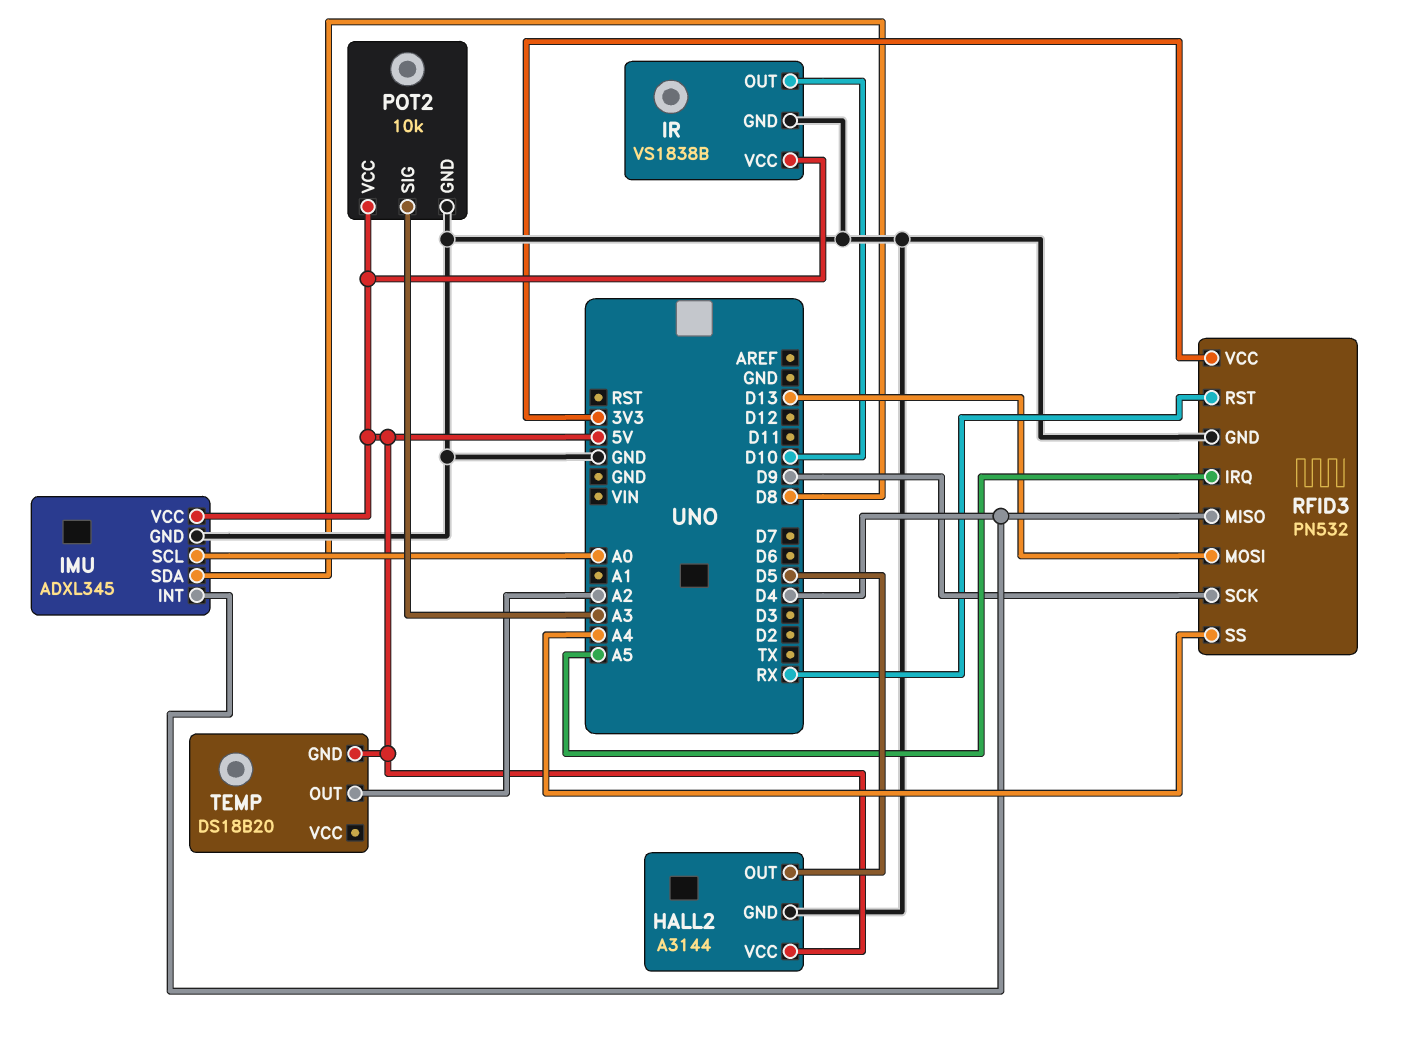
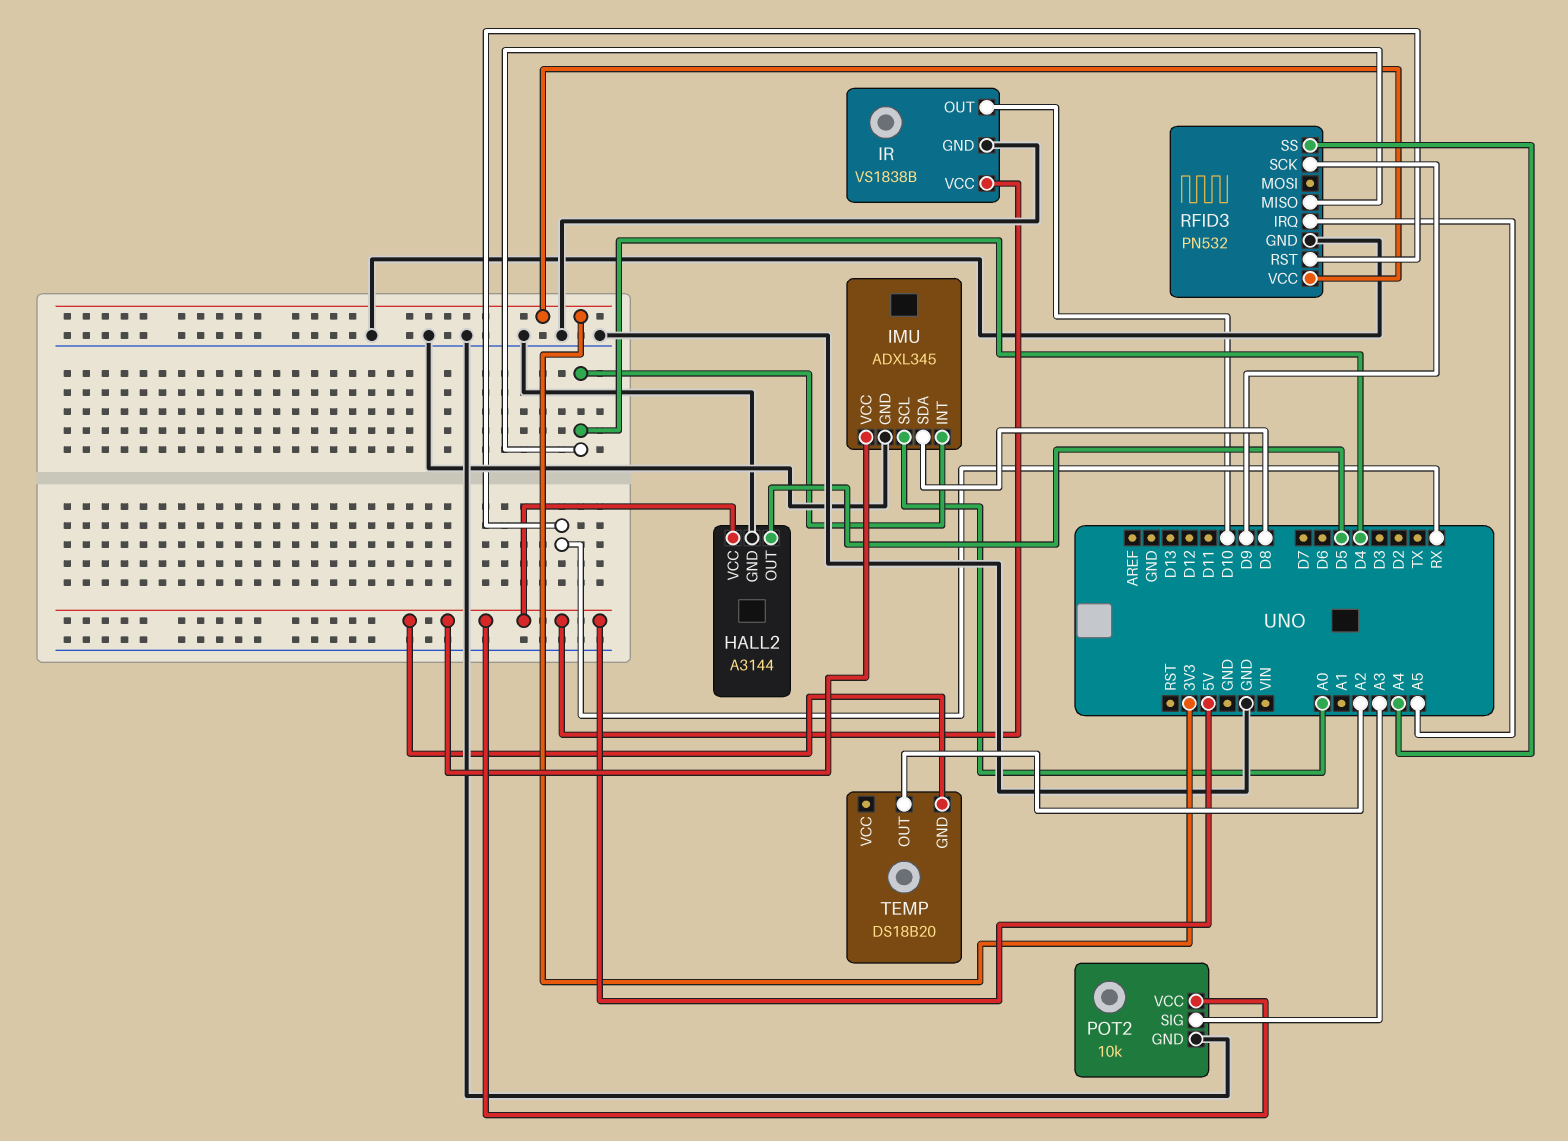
RFID3 pin MOSI: D13 -> none

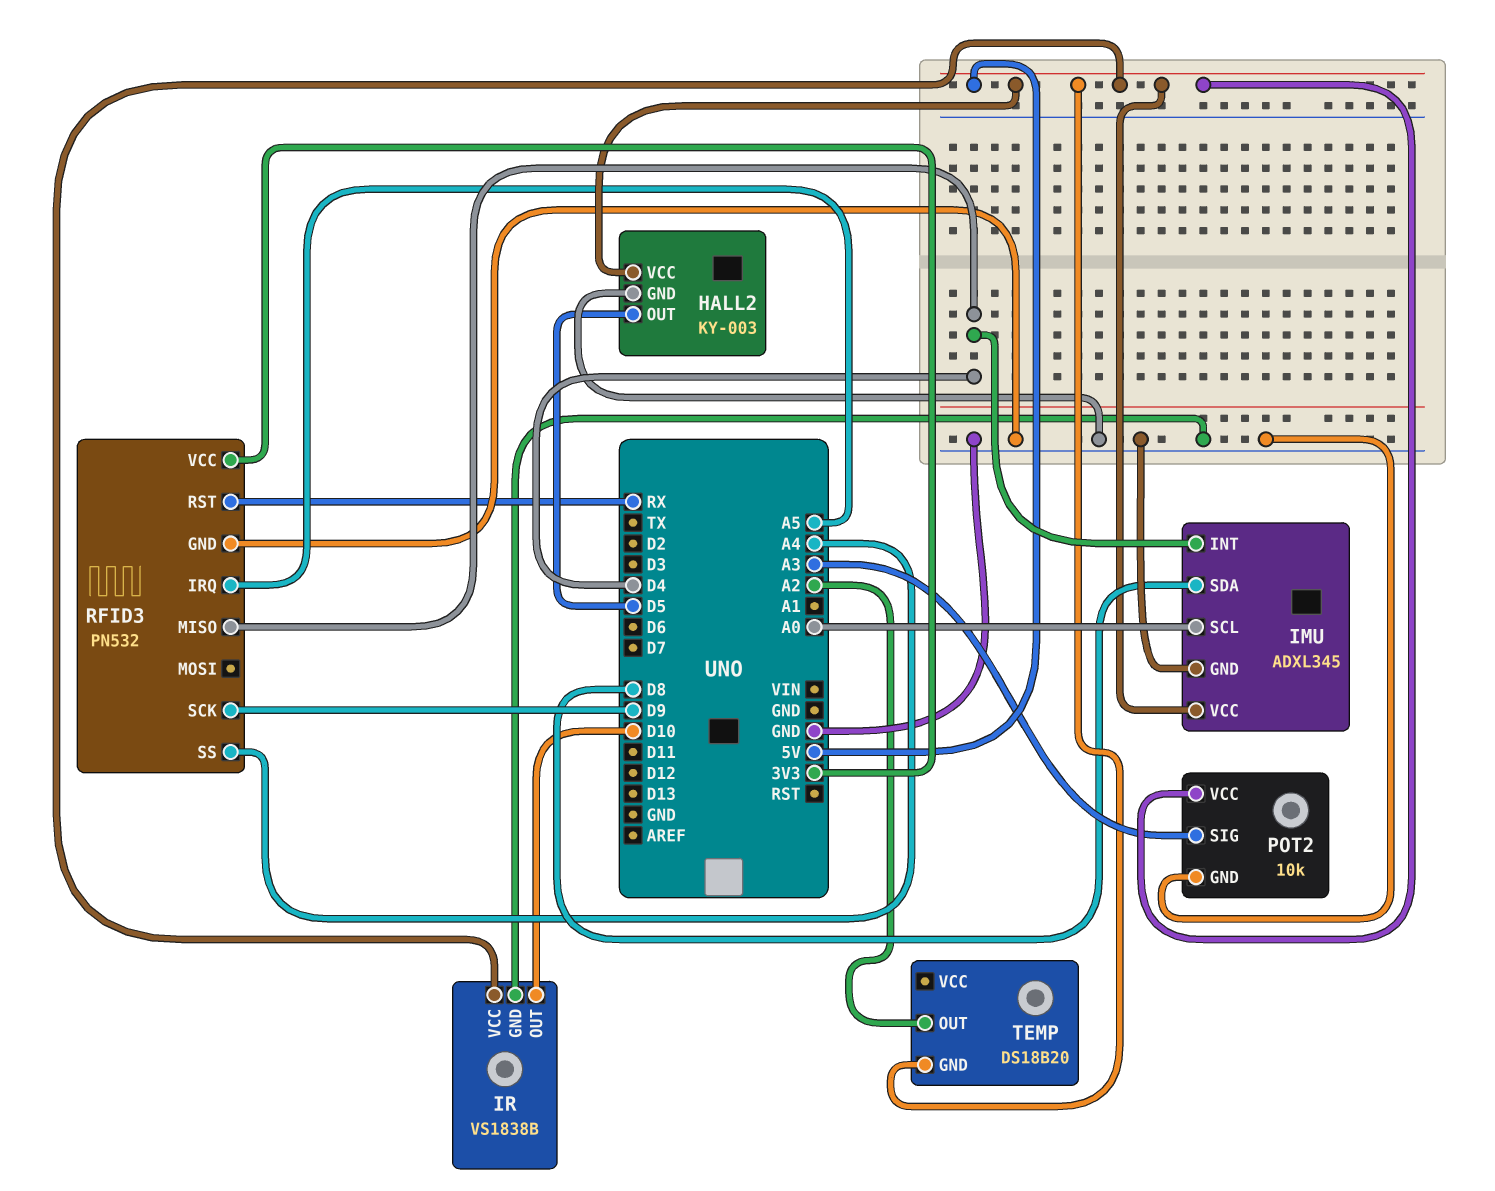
HALL2: A3144 -> KY-003

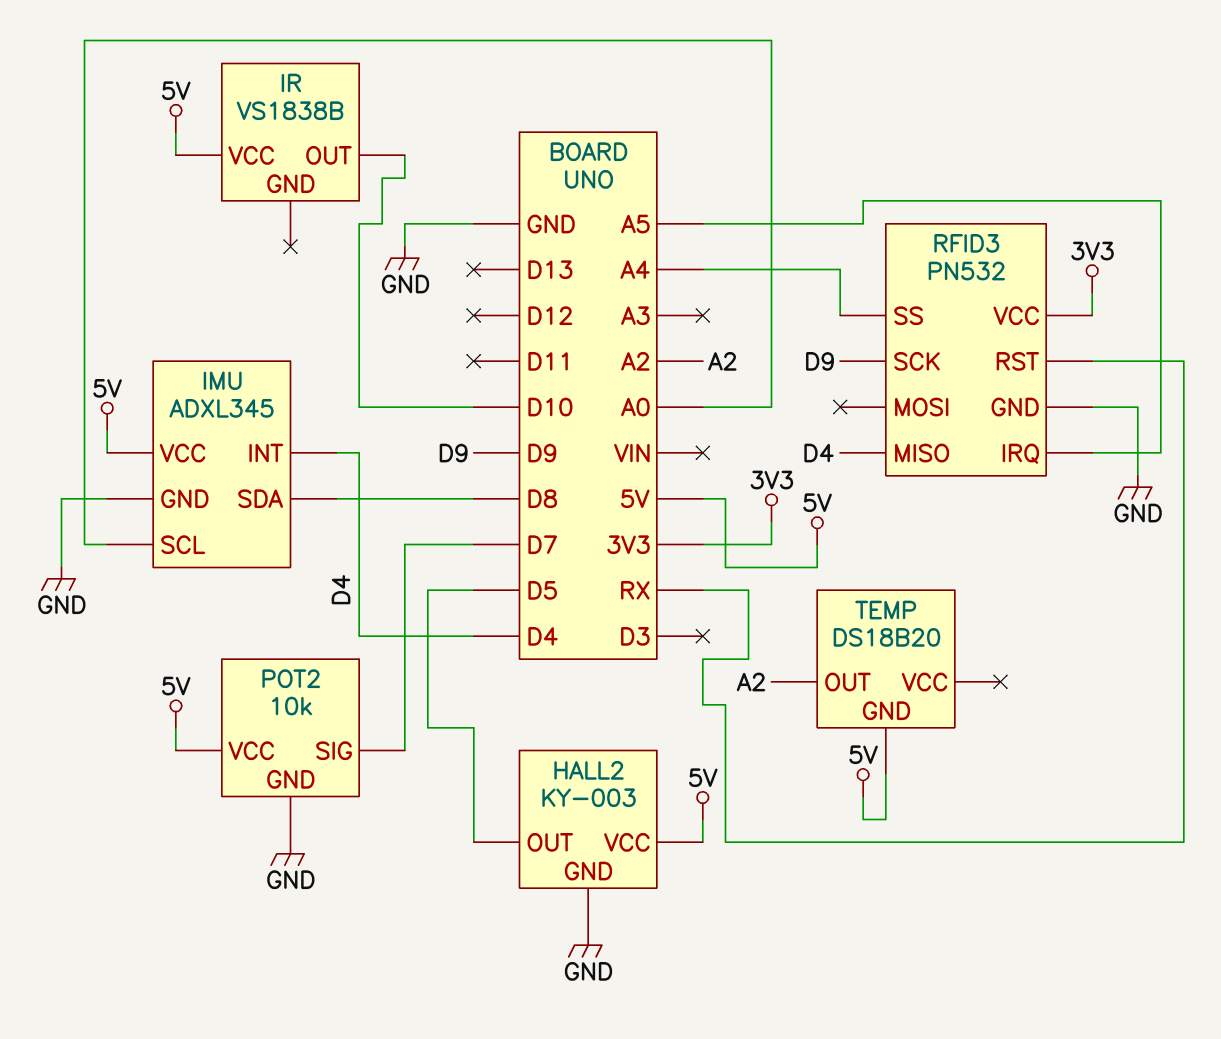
IR pin GND: GND -> none
POT2 pin SIG: A3 -> D7

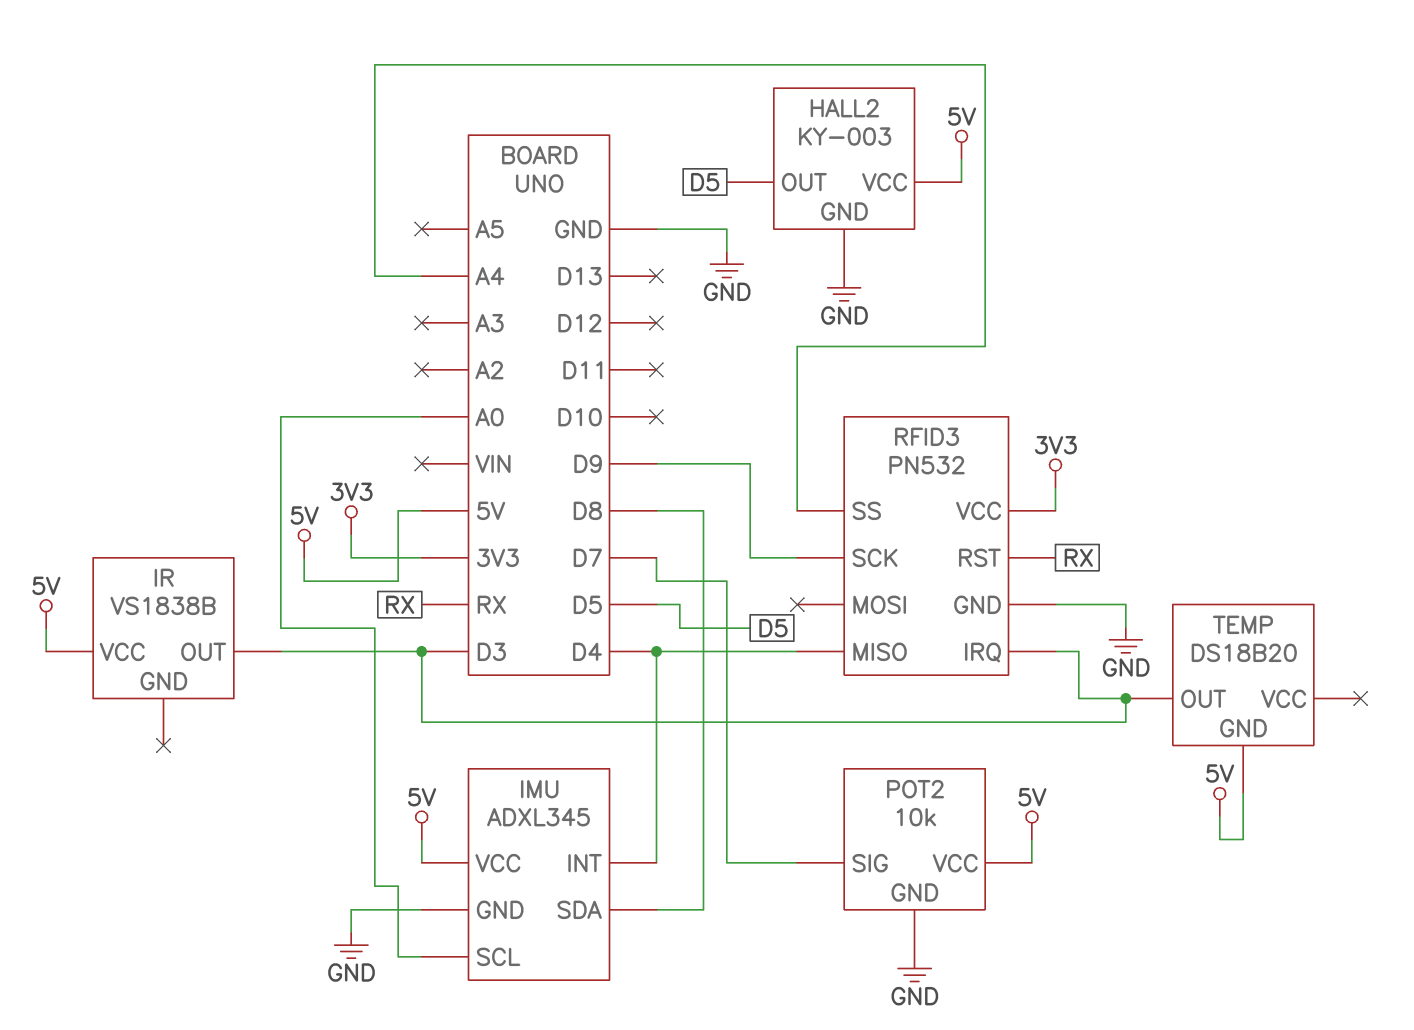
IR pin OUT: D10 -> D3
RFID3 pin IRQ: A5 -> D3
TEMP pin OUT: A2 -> D3

